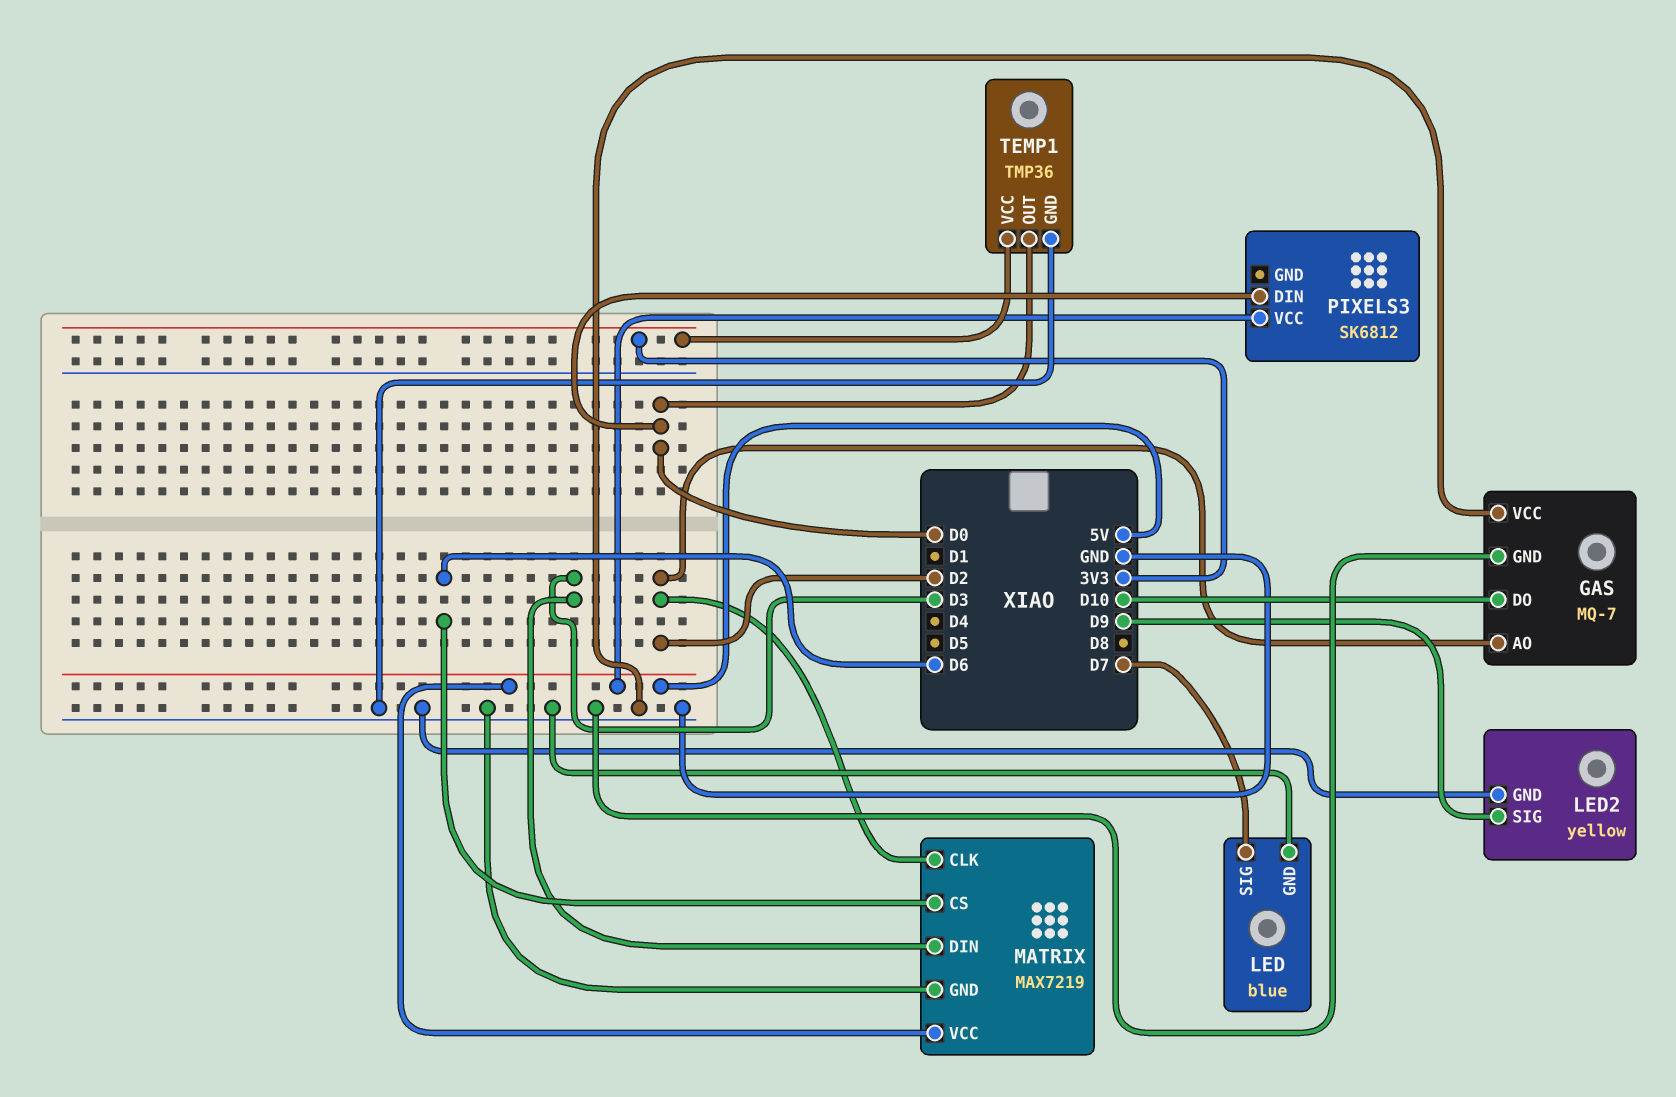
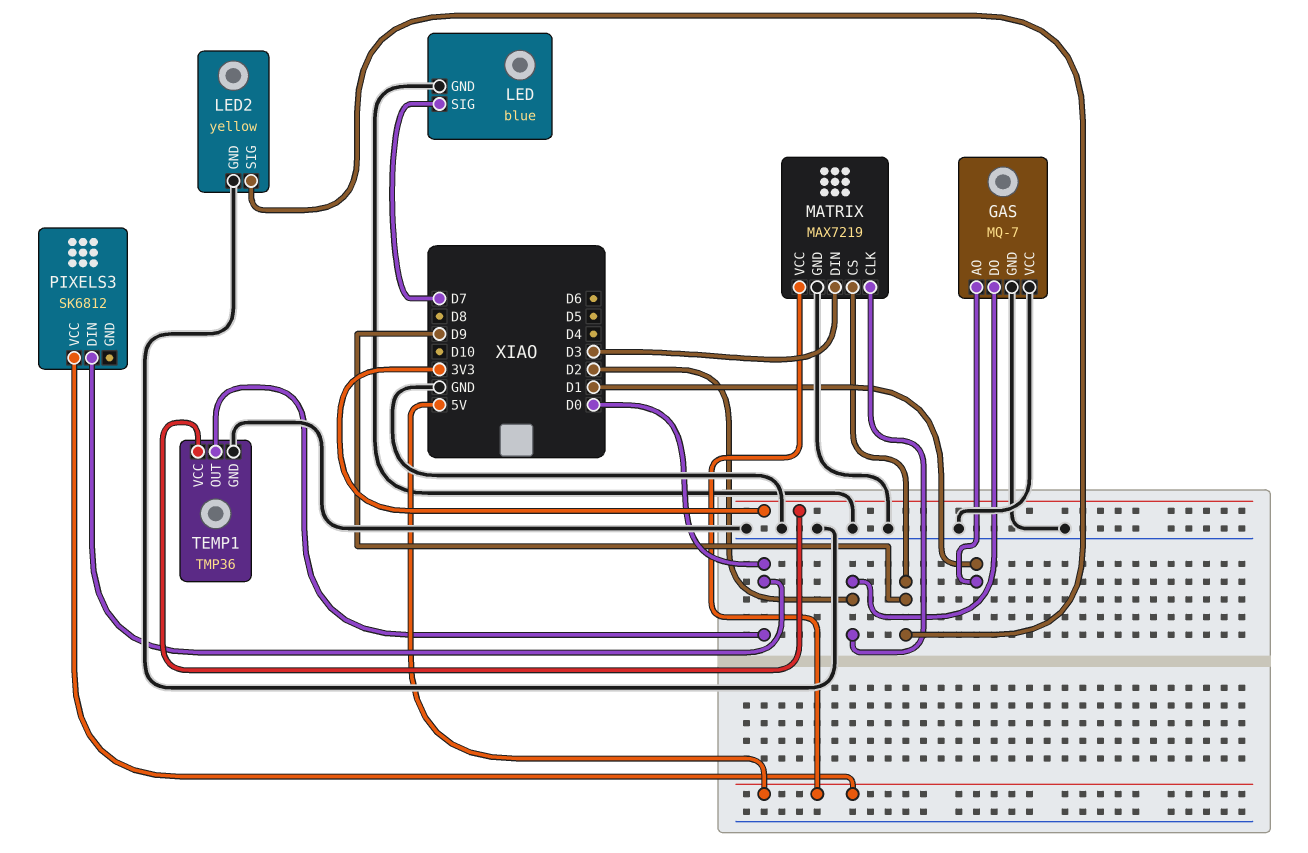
GAS pin AO: D2 -> D1
GAS pin DO: D10 -> D2
MATRIX pin CS: D6 -> D9

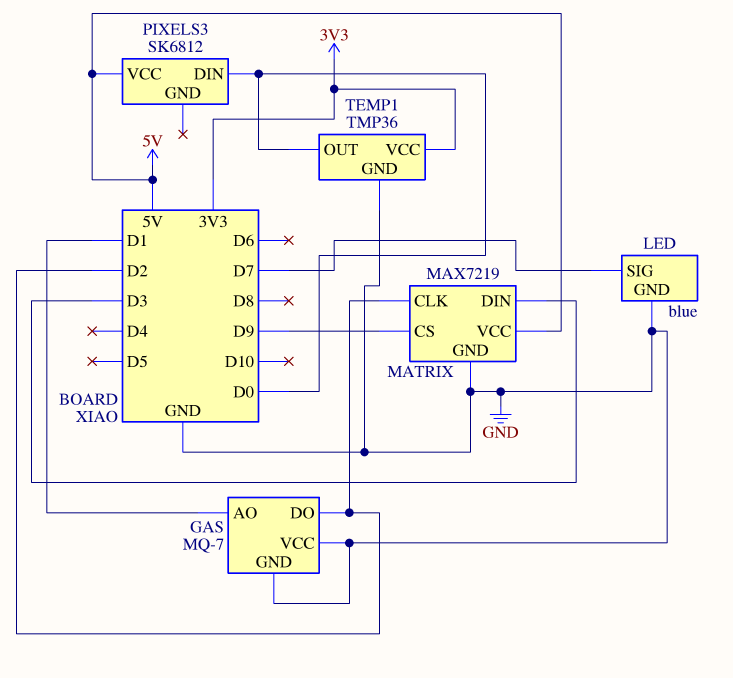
LED2: yellow -> none
LED2 pin GND: GND -> none
LED2 pin SIG: D9 -> none

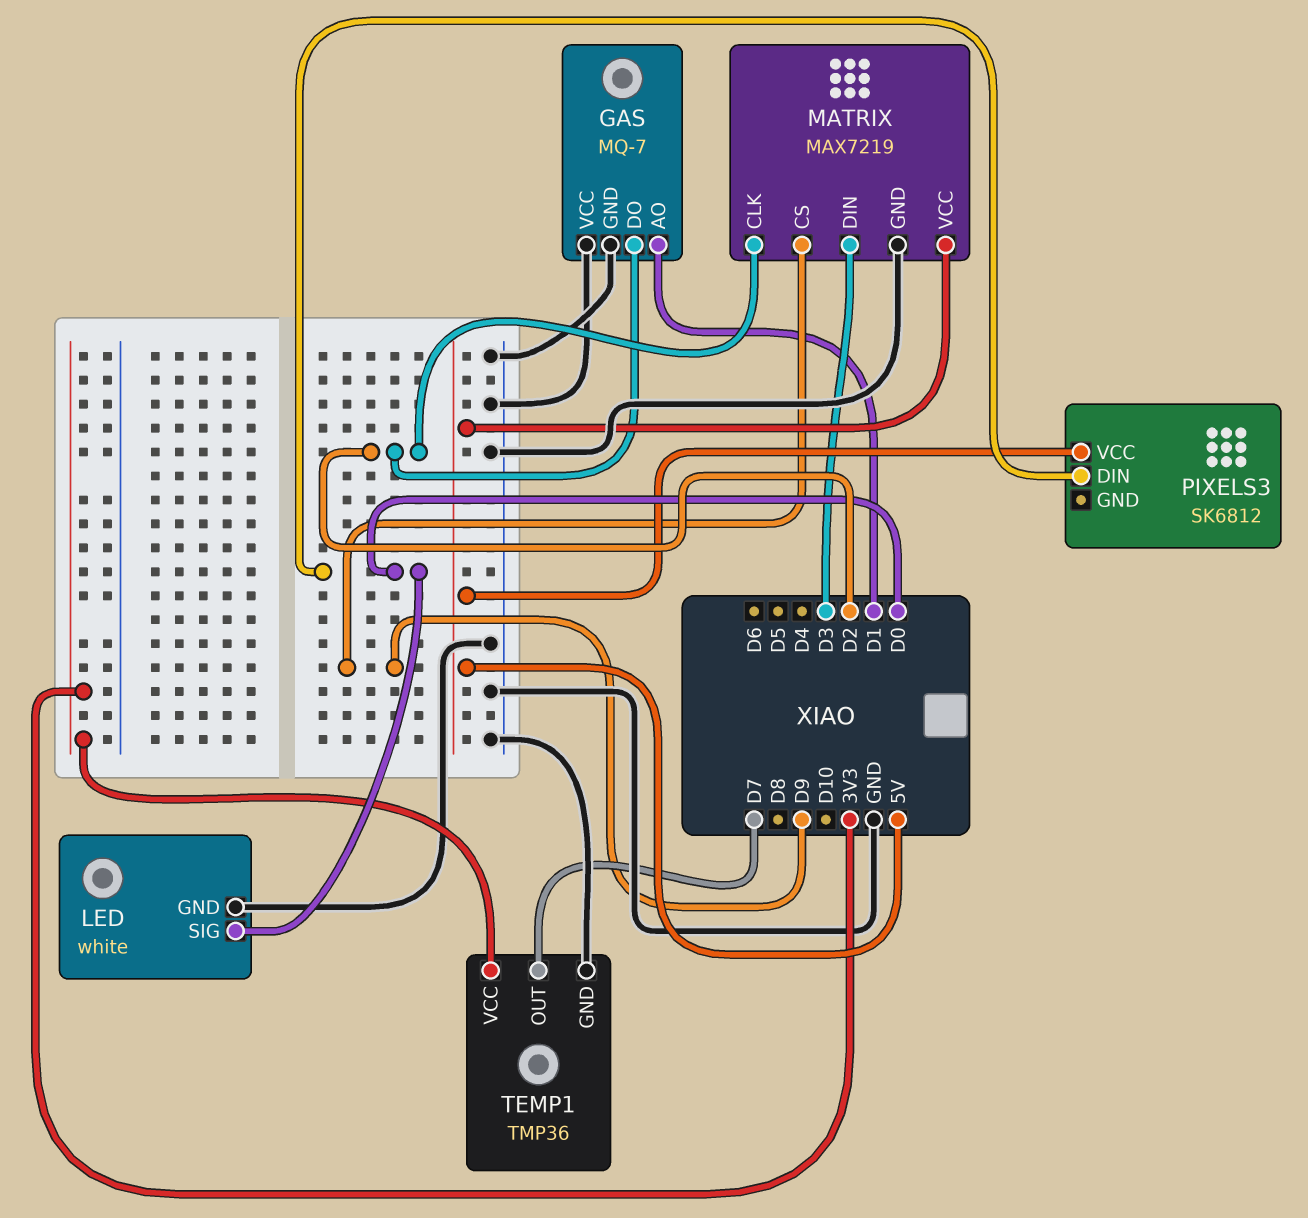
LED: blue -> white
LED pin SIG: D7 -> D0
TEMP1 pin OUT: D0 -> D7

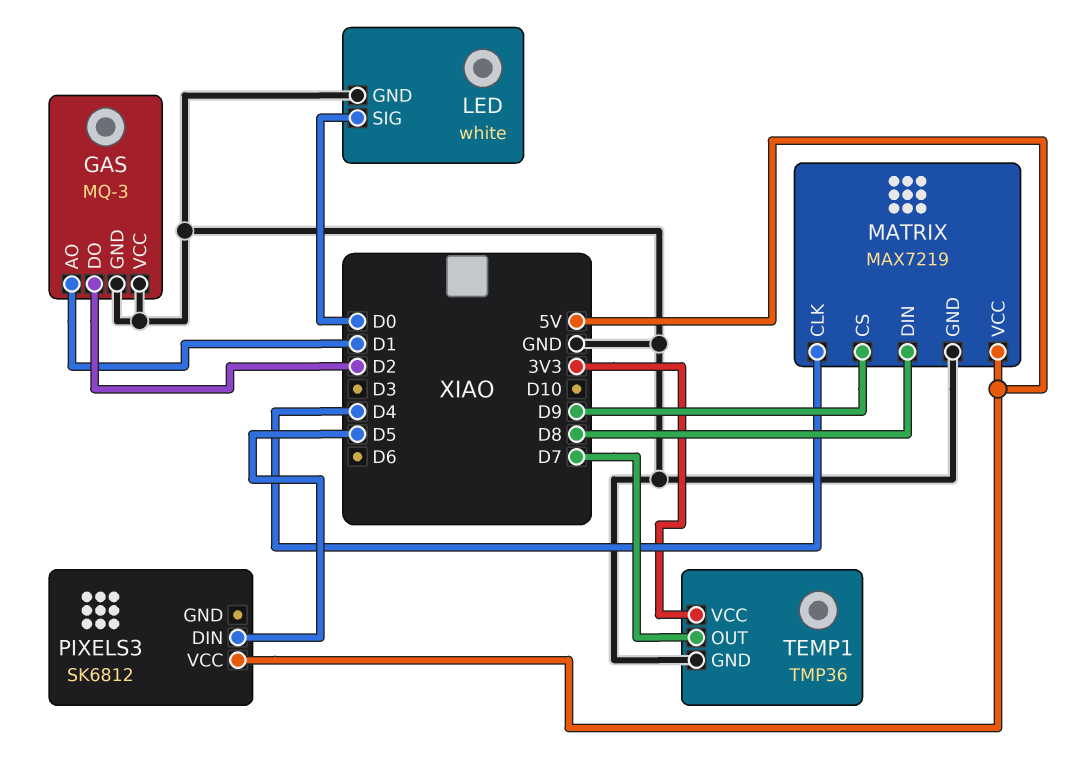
GAS: MQ-7 -> MQ-3
MATRIX pin CLK: D2 -> D4
MATRIX pin DIN: D3 -> D8
PIXELS3 pin DIN: D0 -> D5

